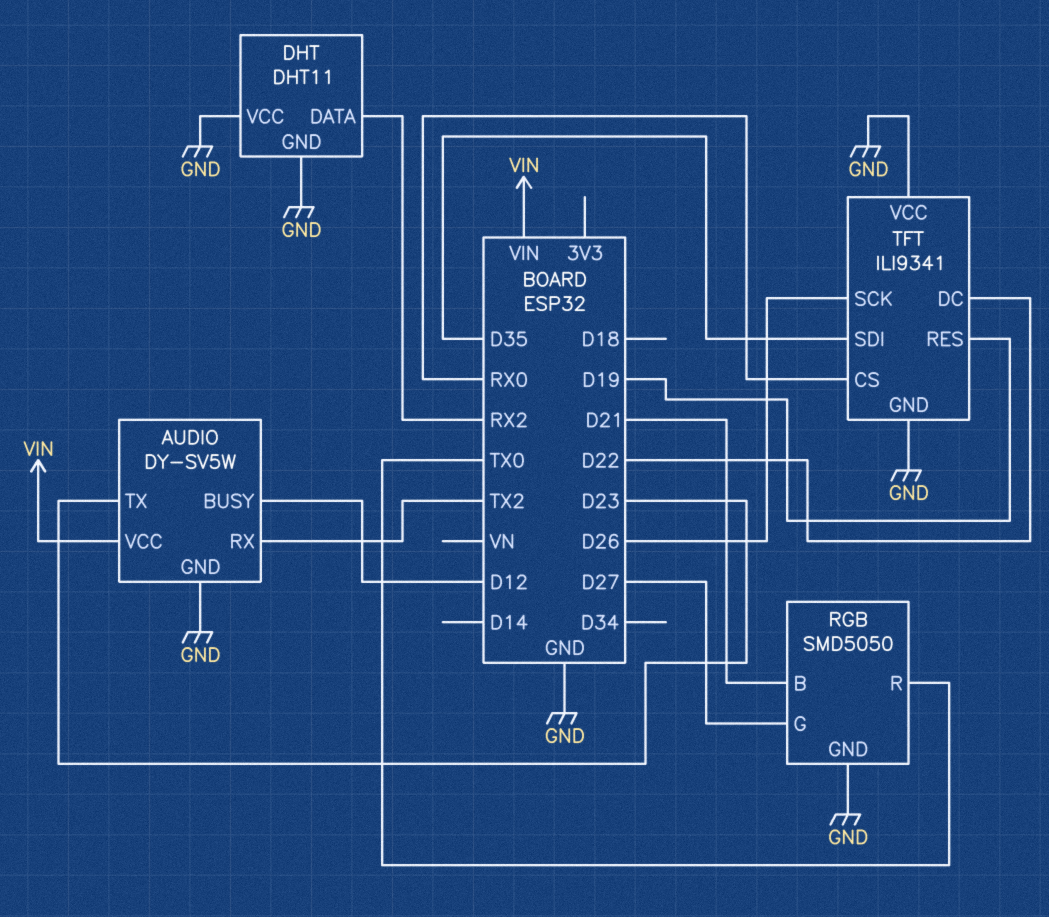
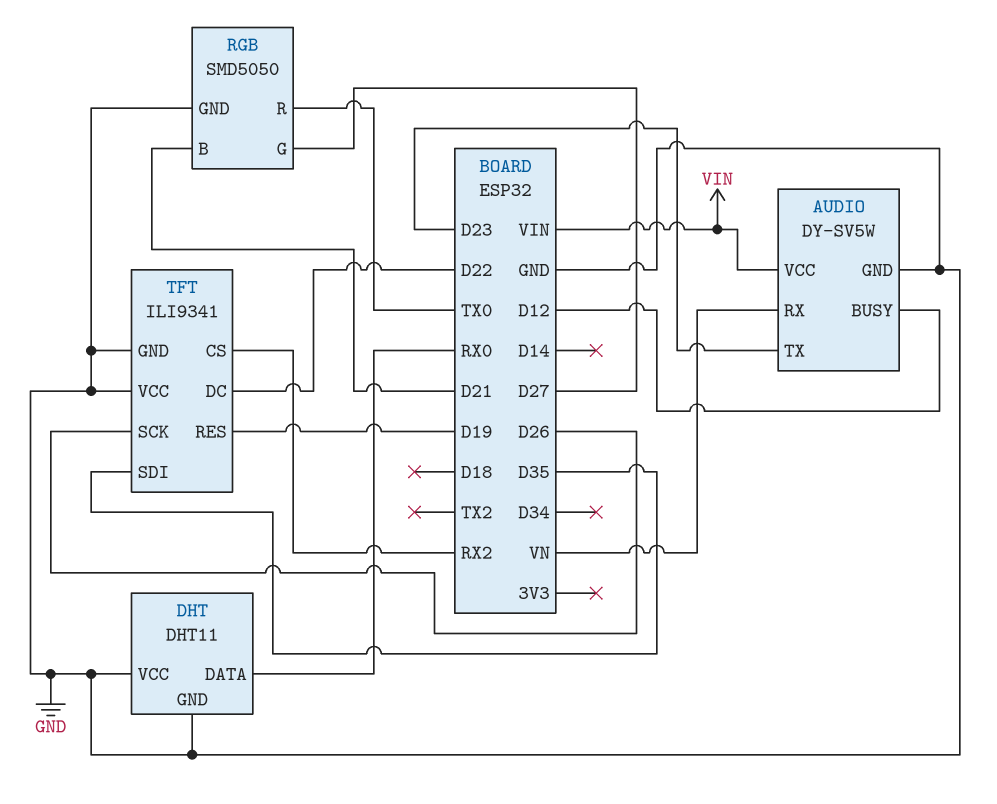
AUDIO pin RX: TX2 -> VN
DHT pin DATA: RX2 -> RX0
TFT pin CS: RX0 -> RX2

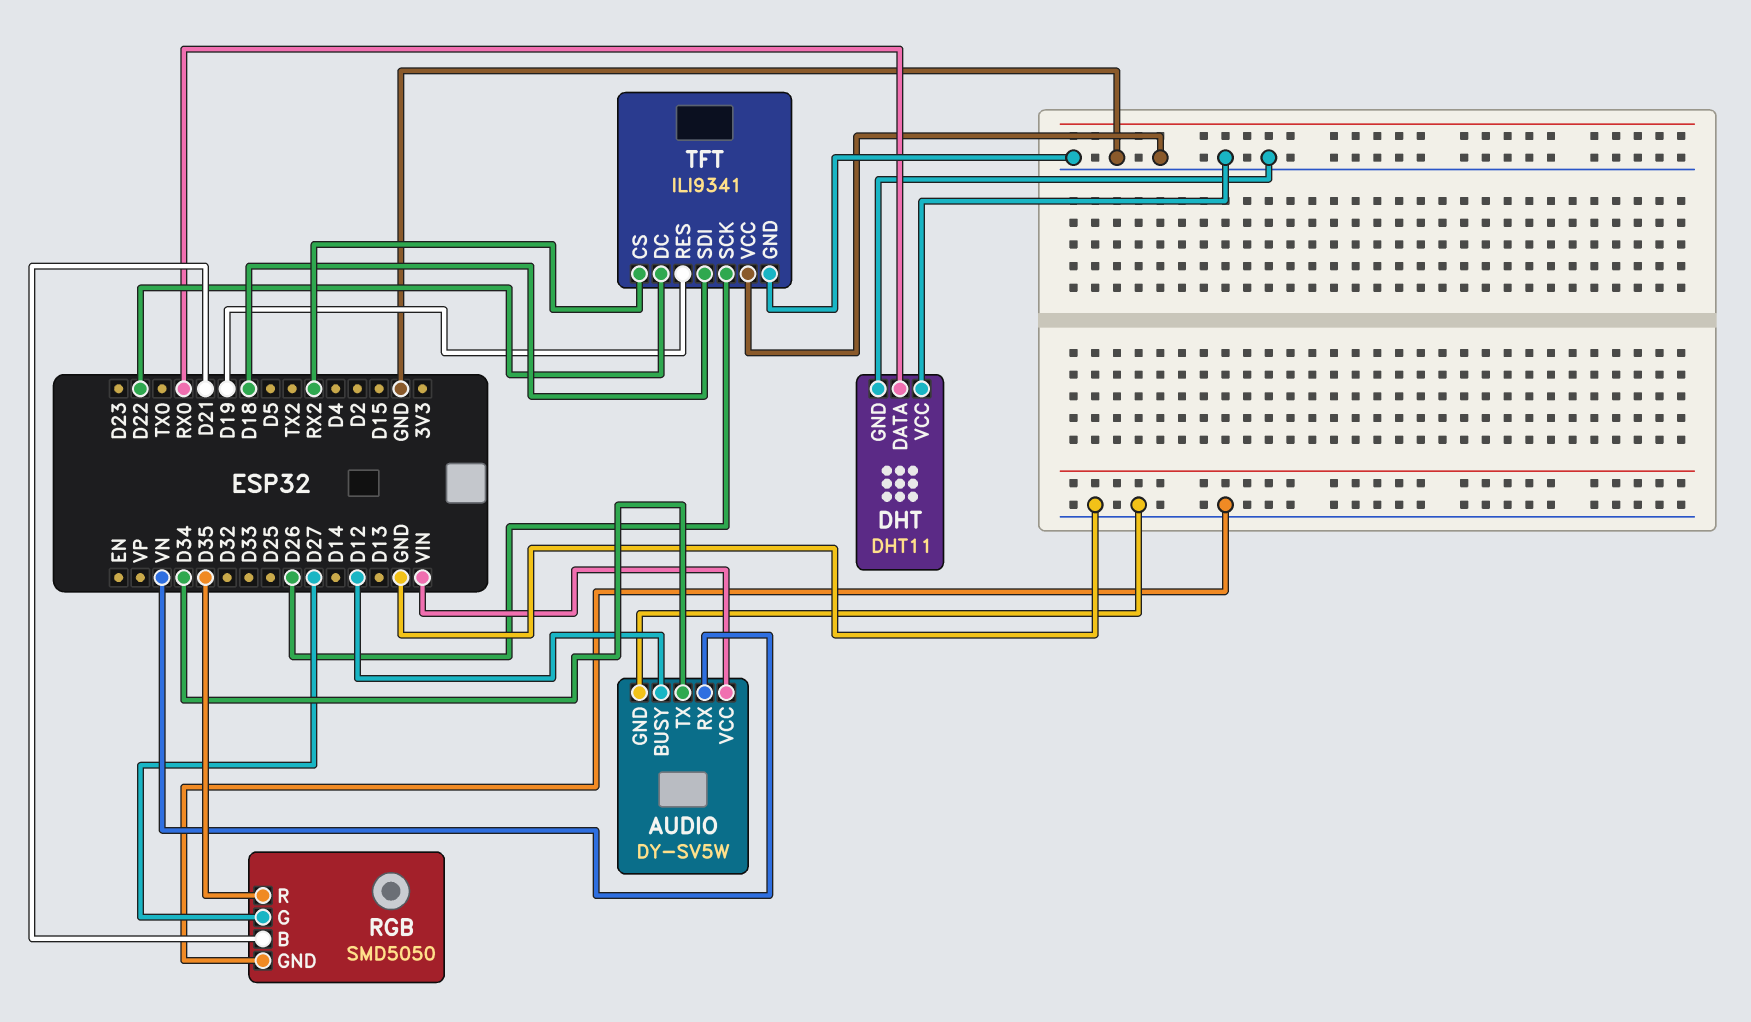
AUDIO pin TX: D23 -> D34
RGB pin R: TX0 -> D35
TFT pin SDI: D35 -> D18

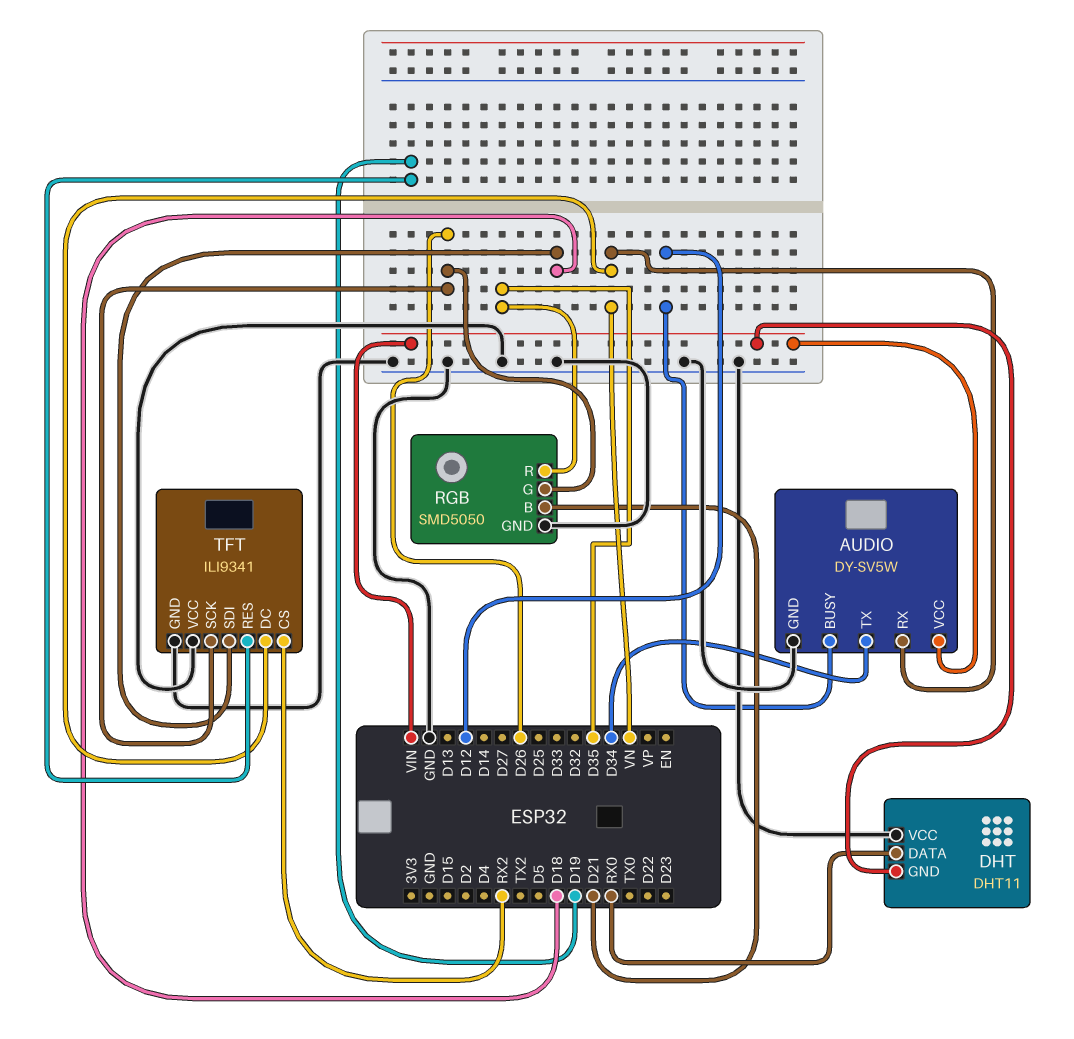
DHT pin GND: GND -> VIN
RGB pin G: D27 -> D26
TFT pin DC: D22 -> VN

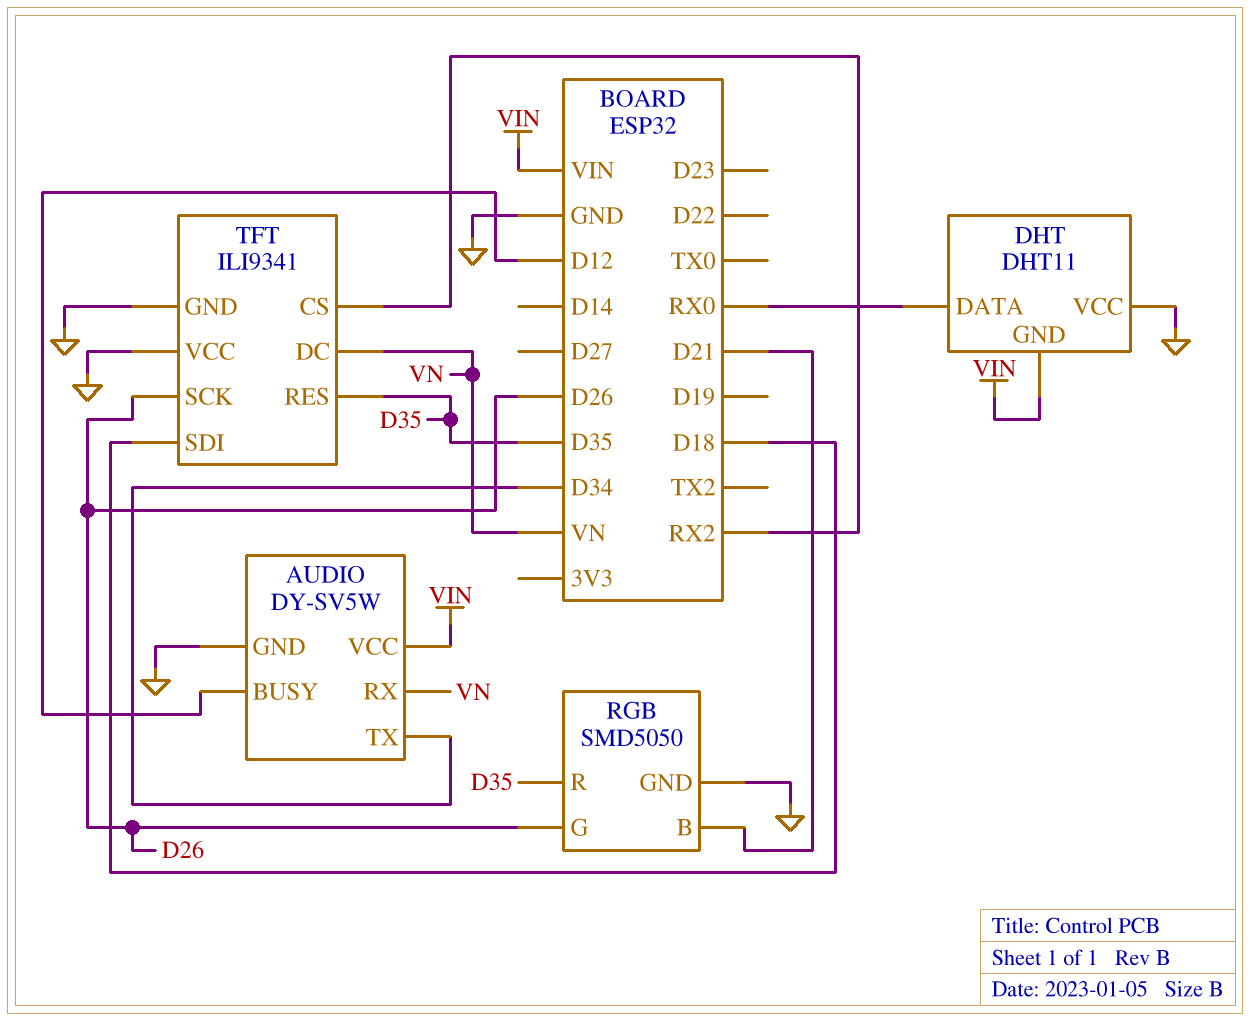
TFT pin RES: D19 -> D35

